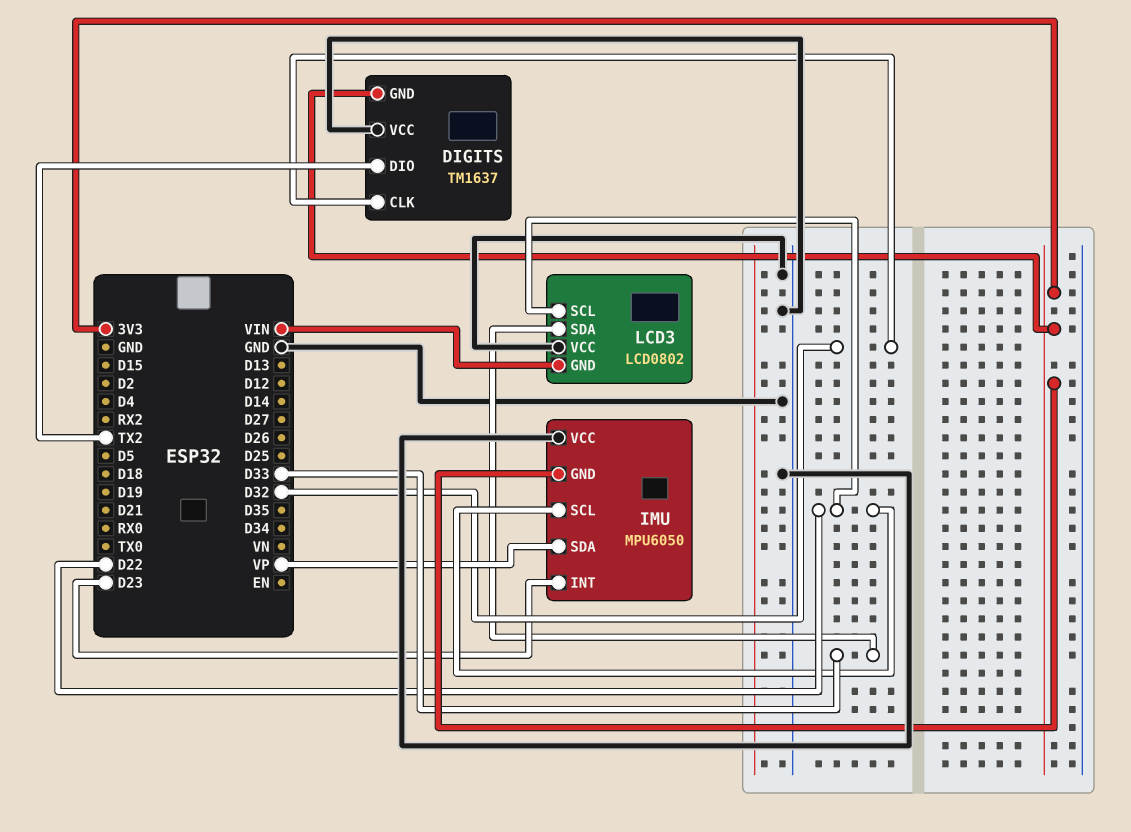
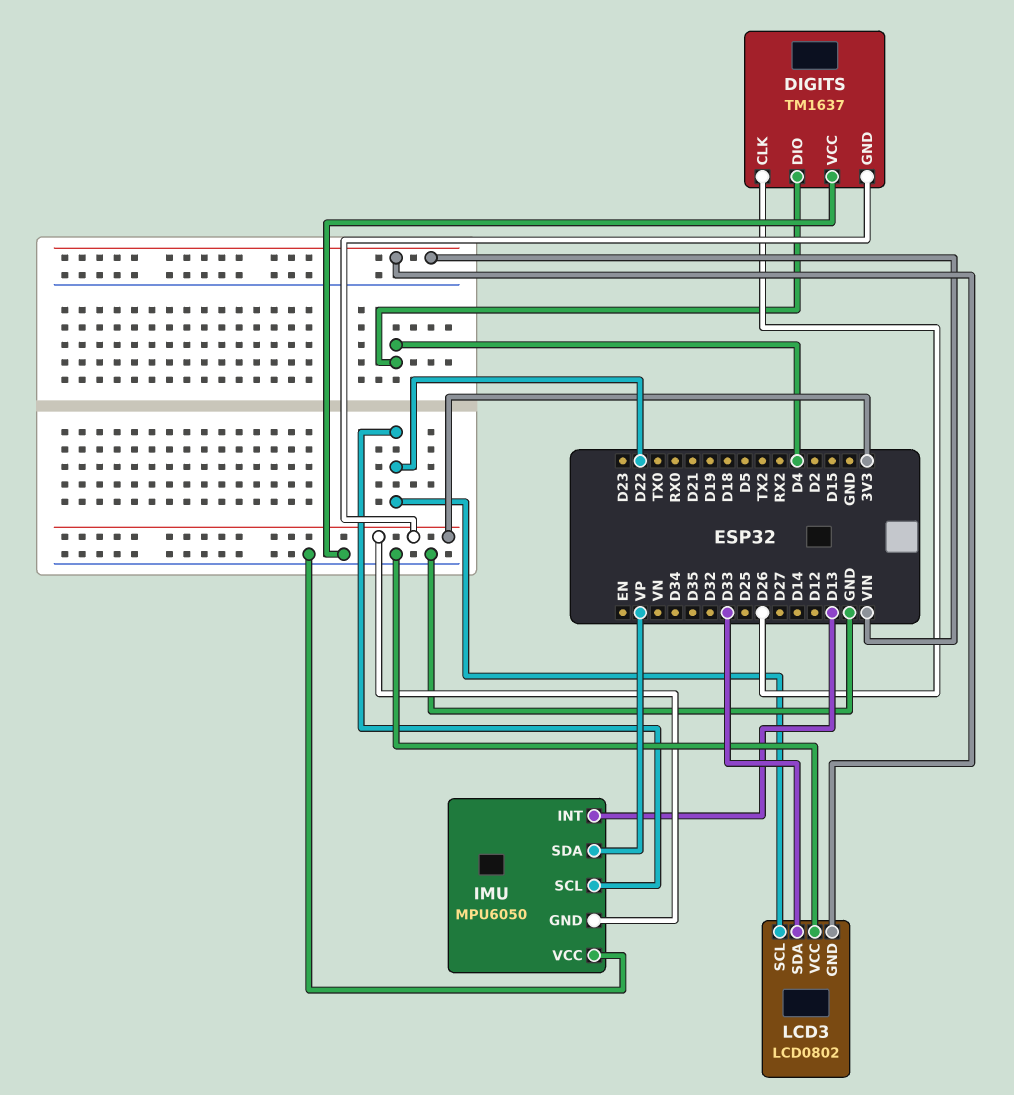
DIGITS pin CLK: D32 -> D26
DIGITS pin DIO: TX2 -> D4
IMU pin INT: D23 -> D13

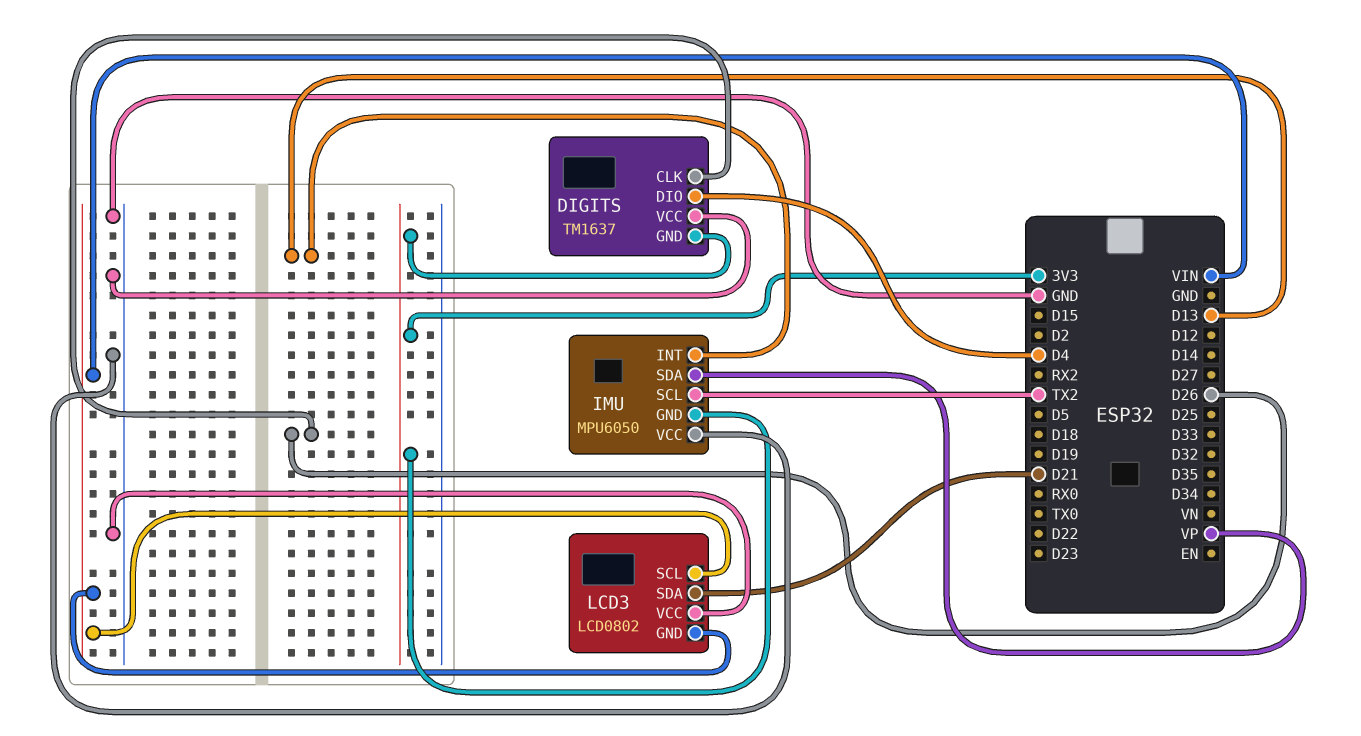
IMU pin SCL: D22 -> TX2
LCD3 pin SCL: D22 -> VIN
LCD3 pin SDA: D33 -> D21

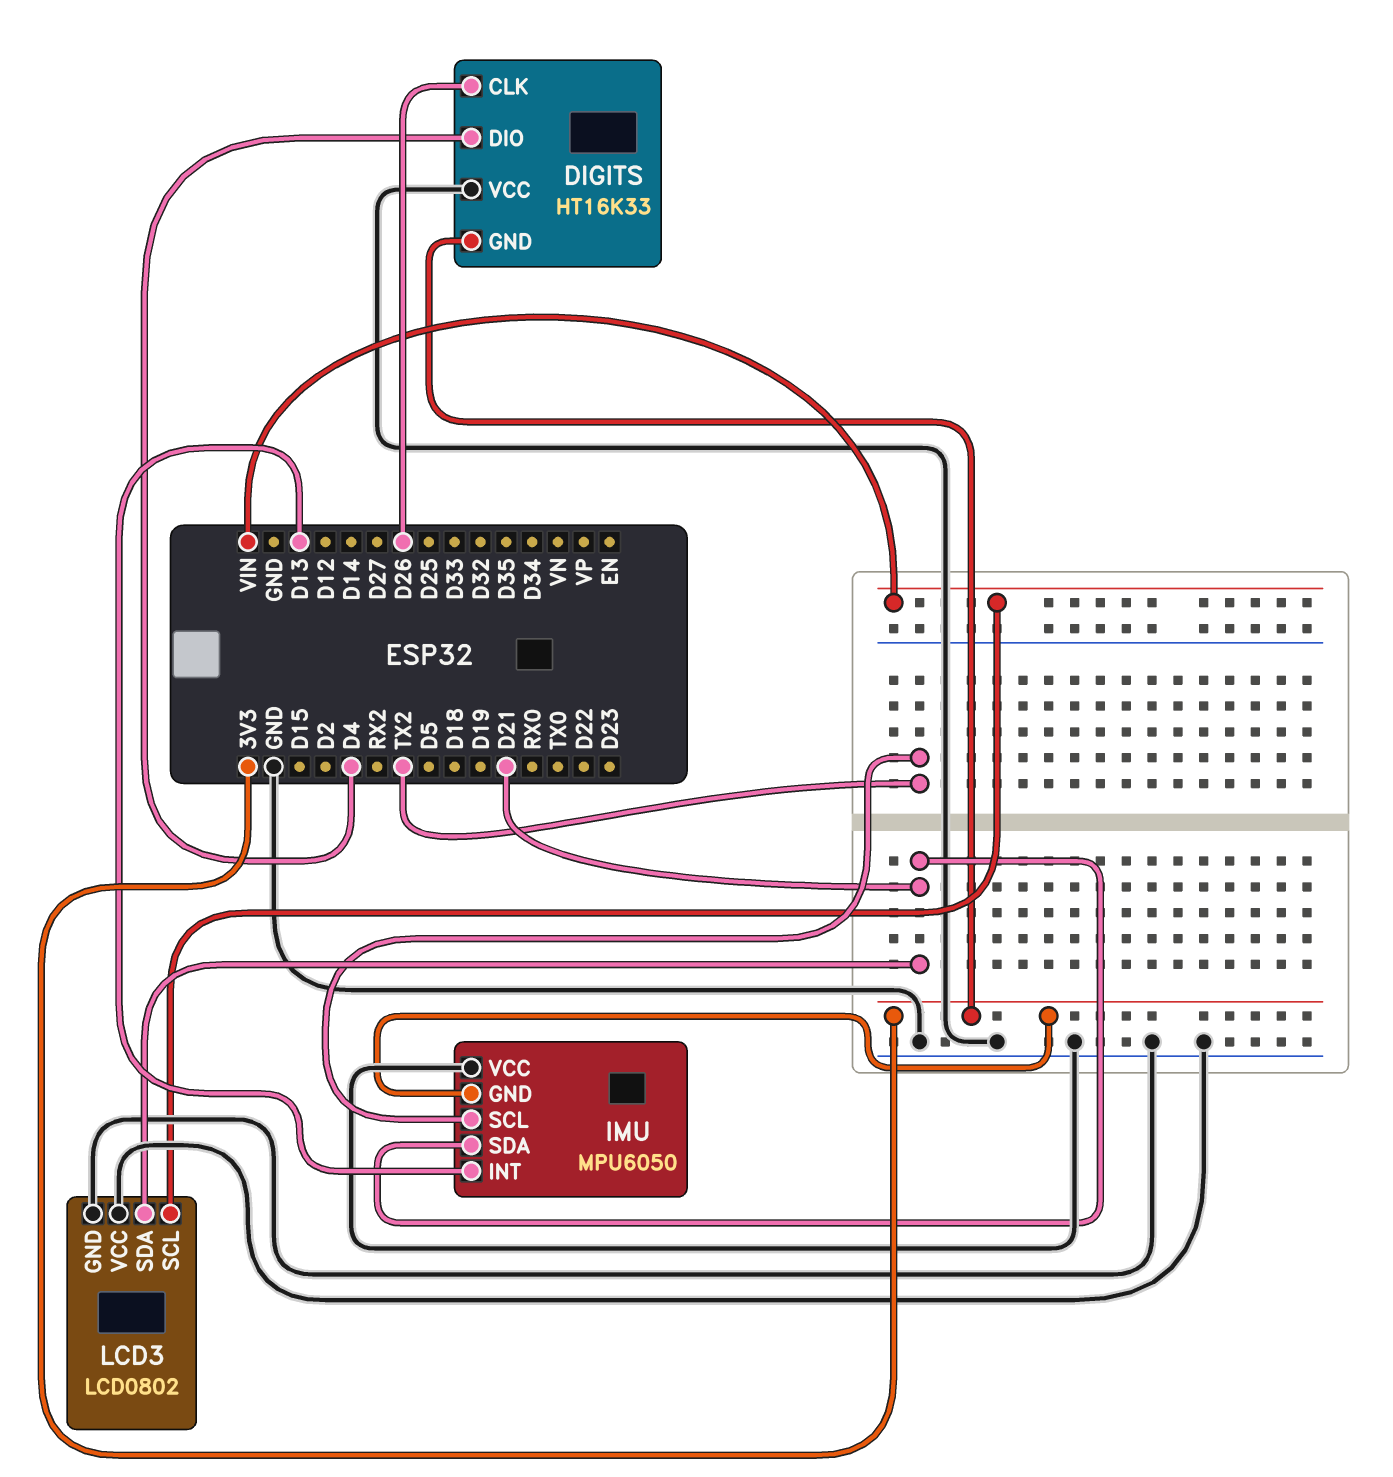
DIGITS: TM1637 -> HT16K33
IMU pin SDA: VP -> D21
LCD3 pin GND: VIN -> GND

